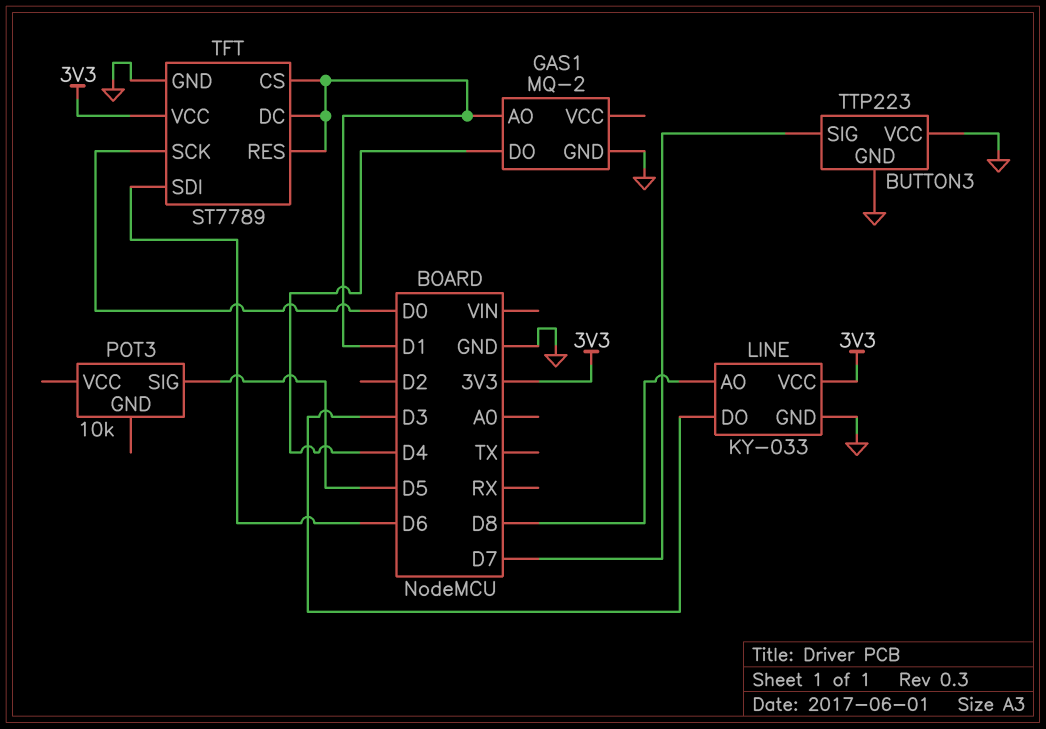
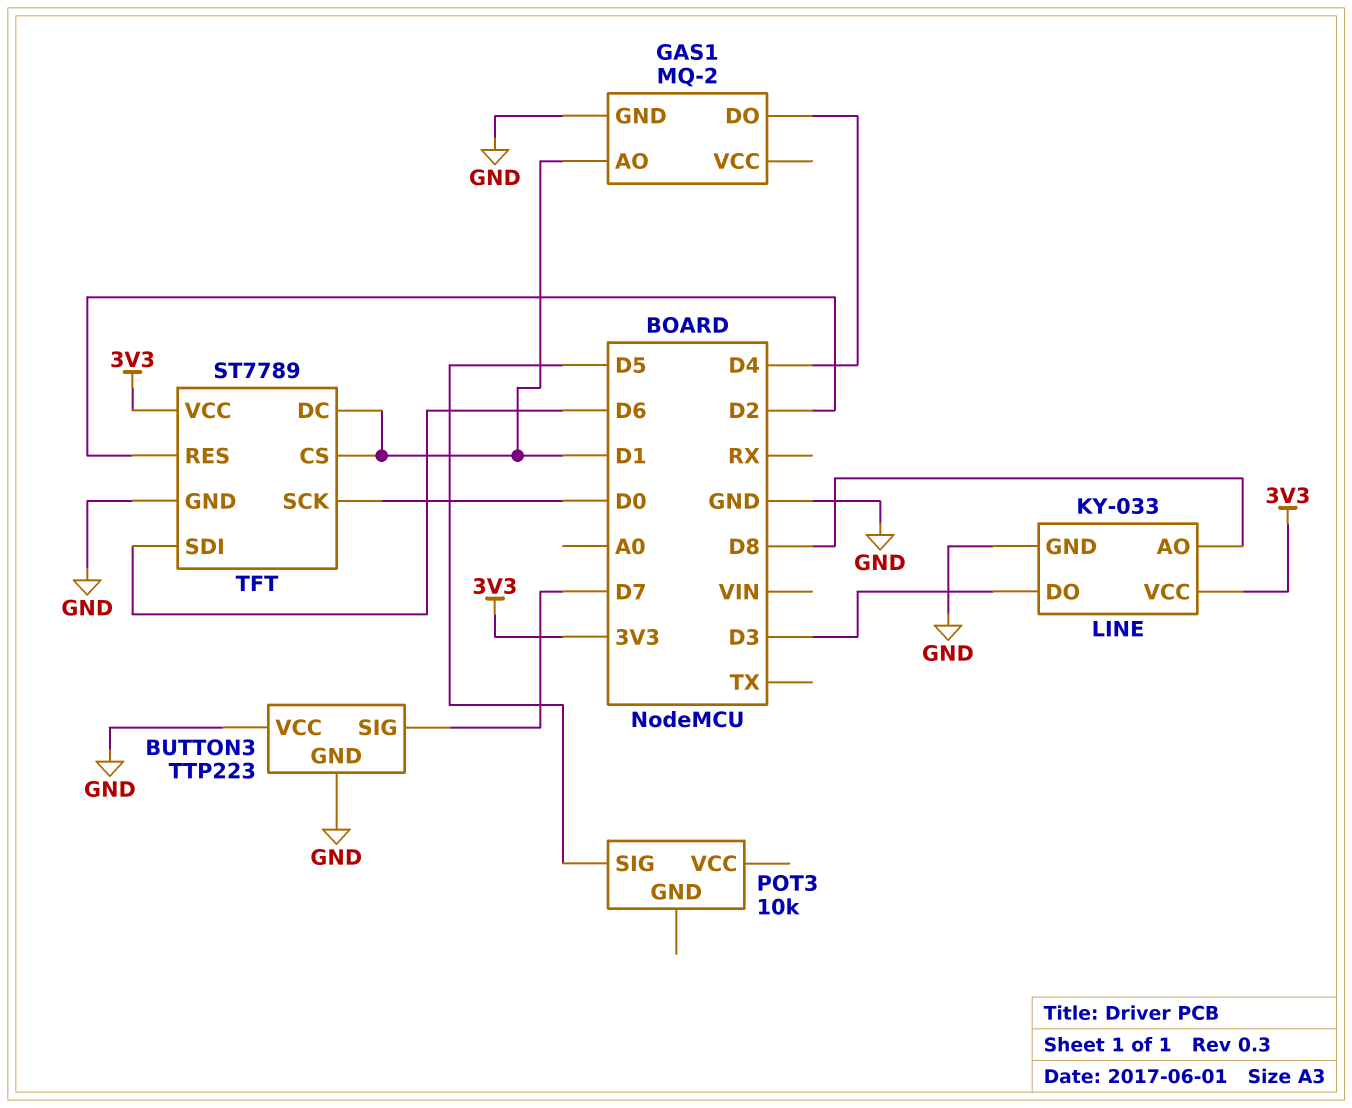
TFT pin RES: D1 -> D2

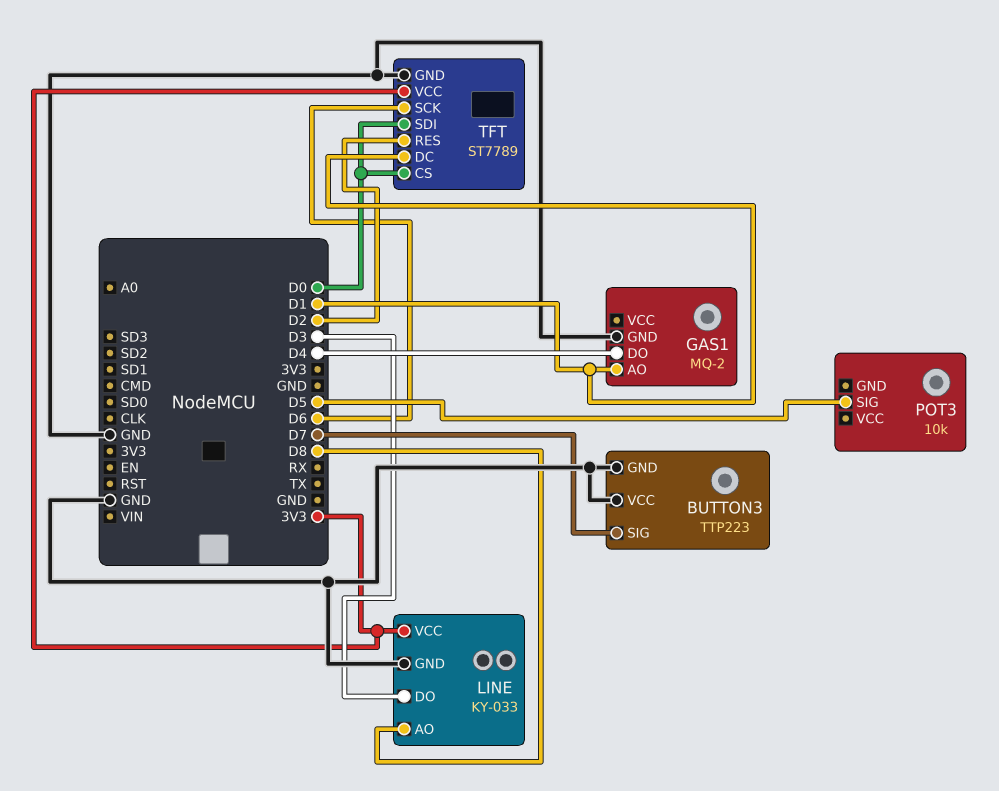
TFT pin CS: D1 -> D0
TFT pin SCK: D0 -> D6
TFT pin SDI: D6 -> D0

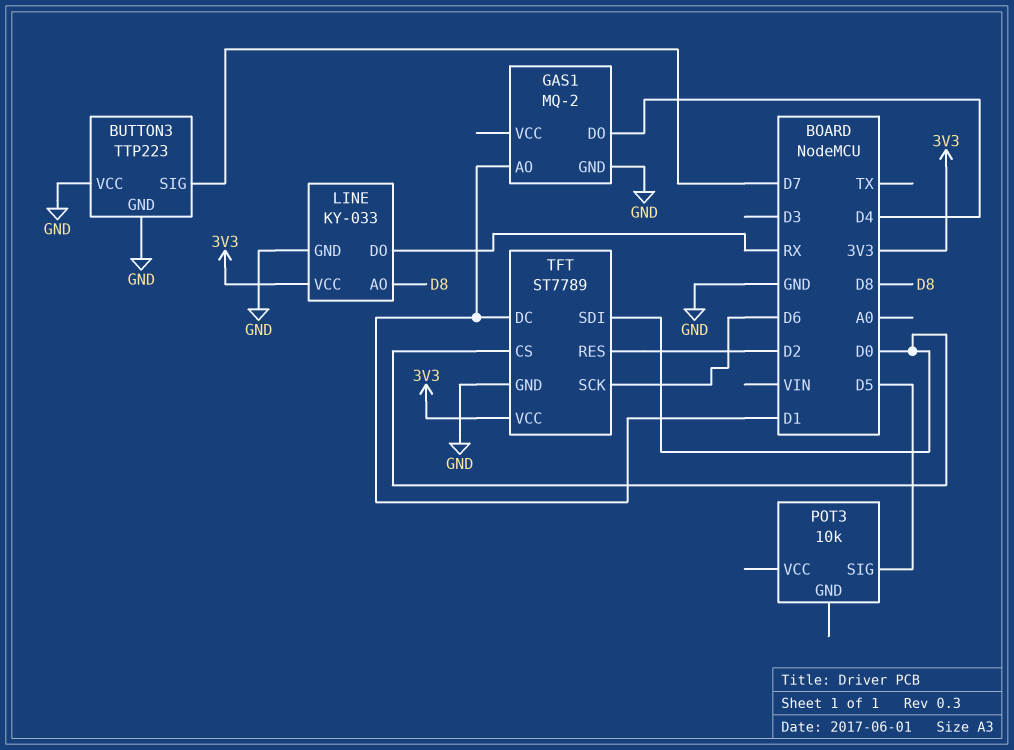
LINE pin DO: D3 -> RX

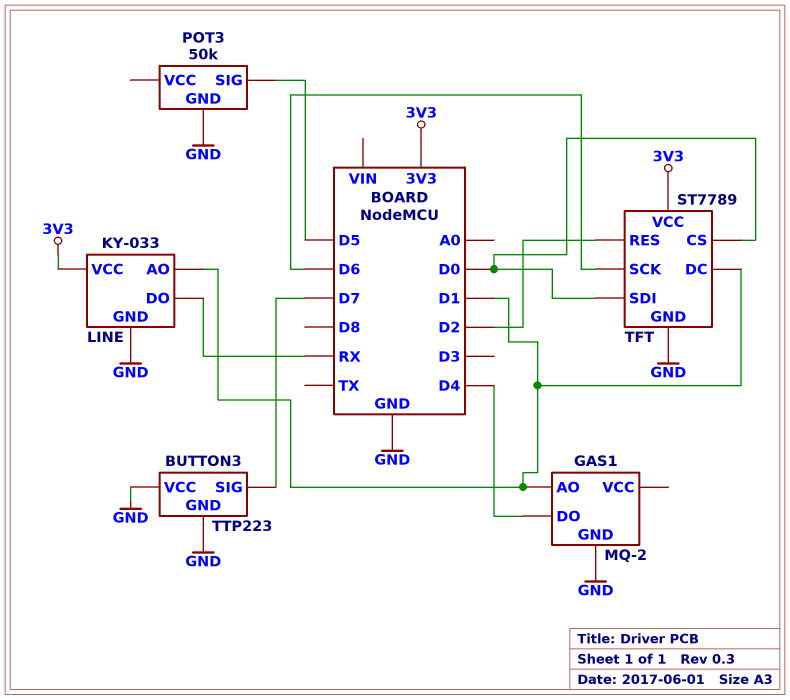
LINE pin AO: D8 -> D1
POT3: 10k -> 50k
POT3 pin GND: none -> GND

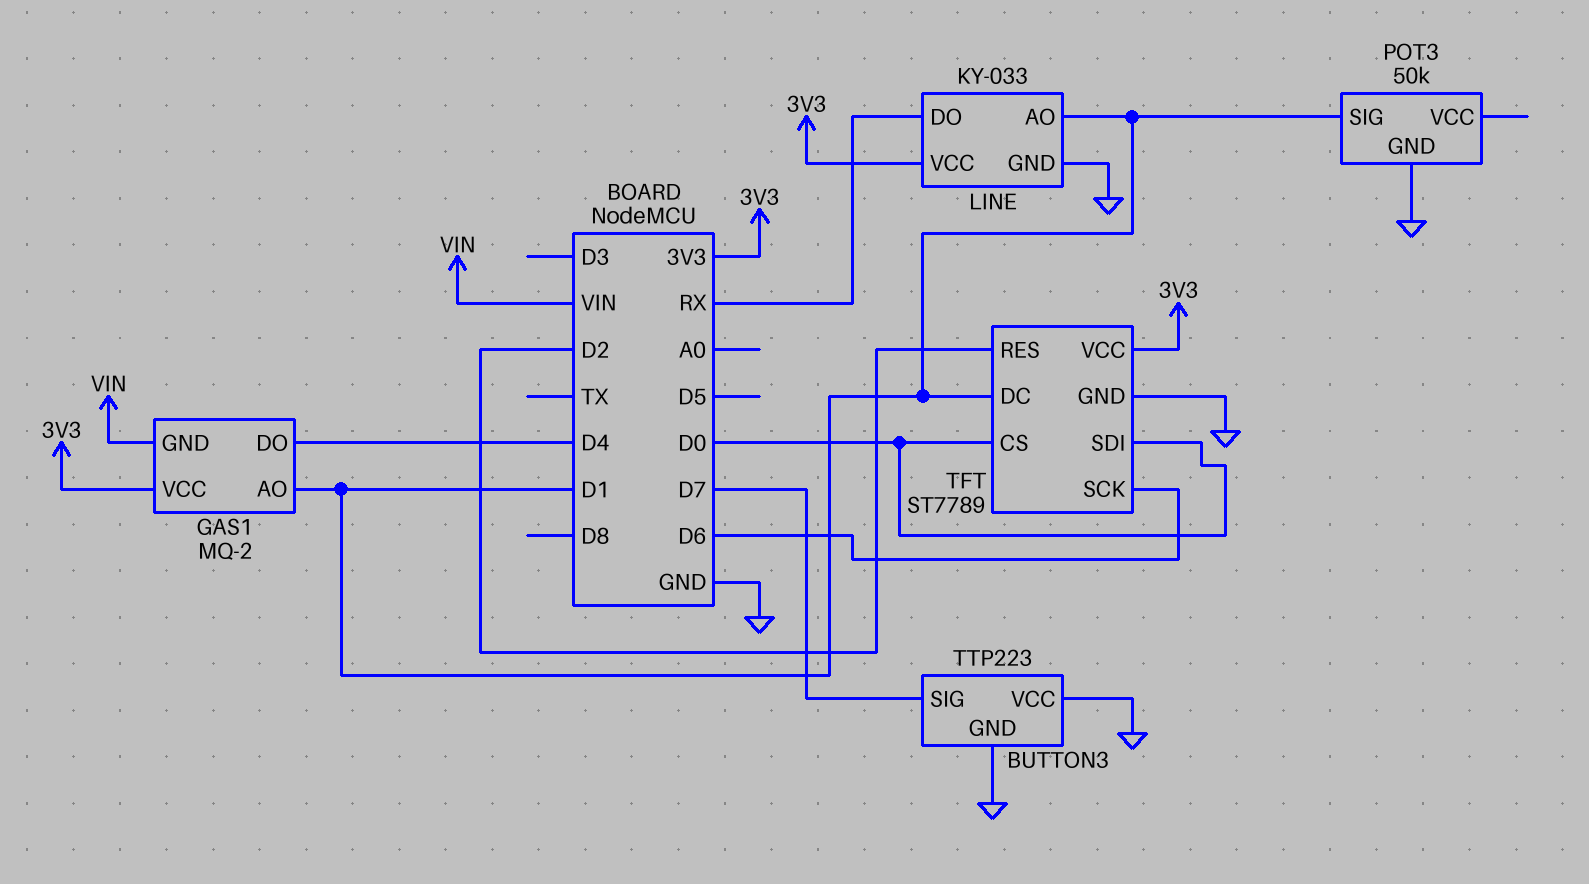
GAS1 pin GND: GND -> VIN
GAS1 pin VCC: none -> 3V3
POT3 pin SIG: D5 -> D1

